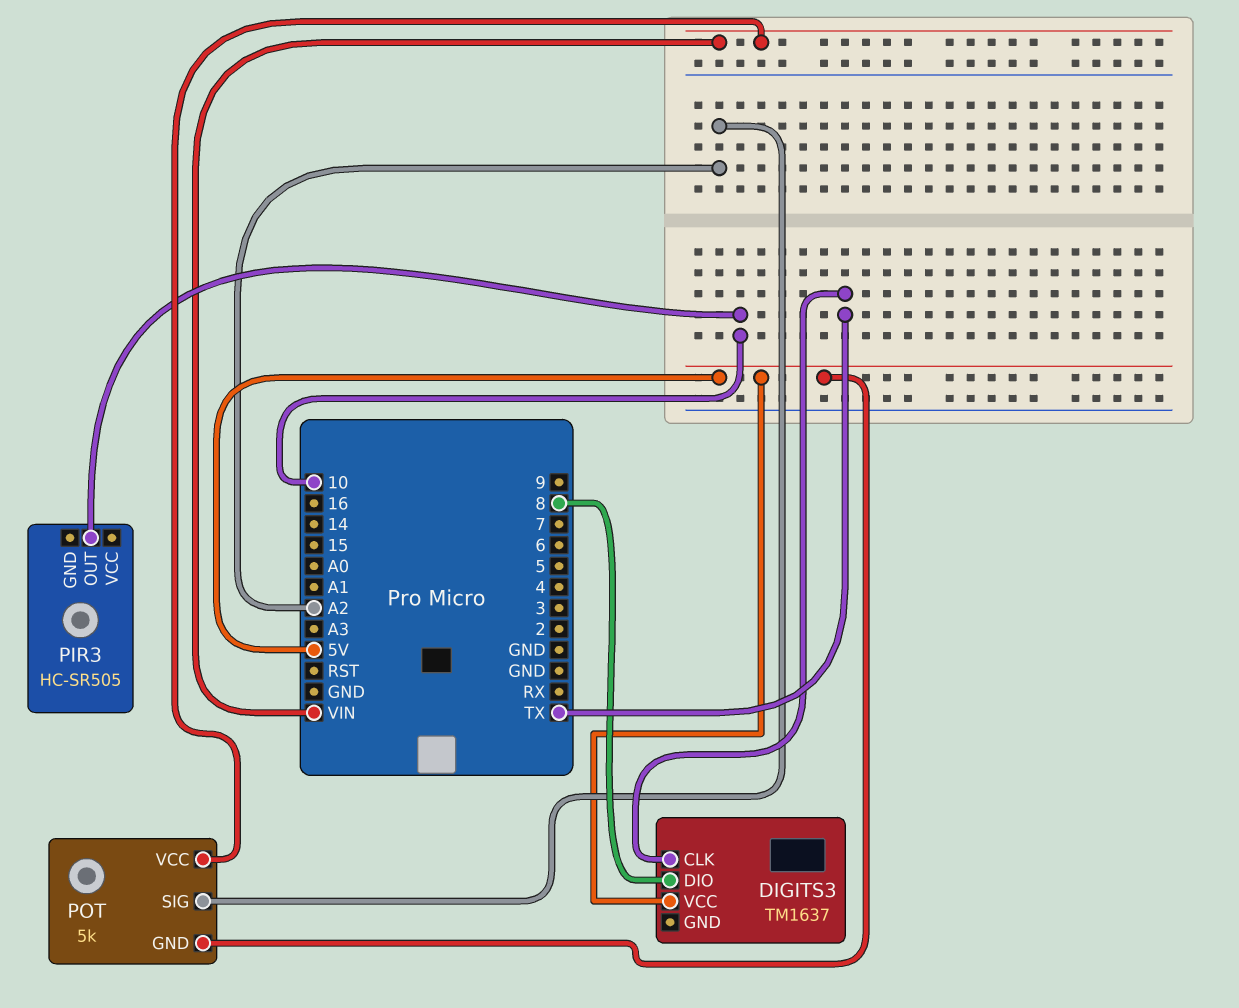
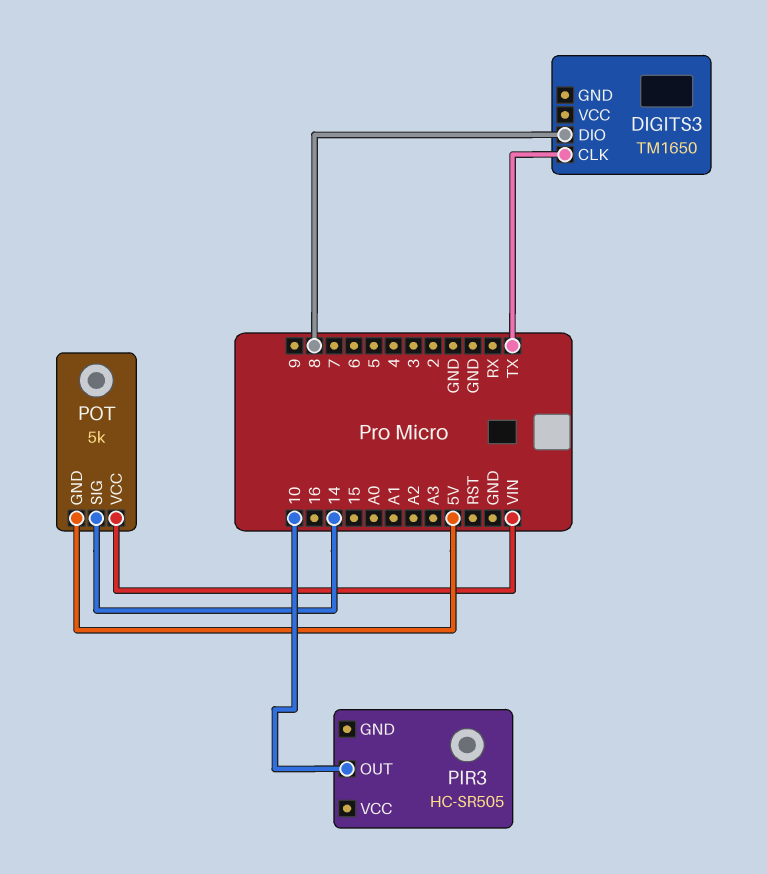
DIGITS3: TM1637 -> TM1650
DIGITS3 pin VCC: 5V -> none
POT pin SIG: A2 -> 14

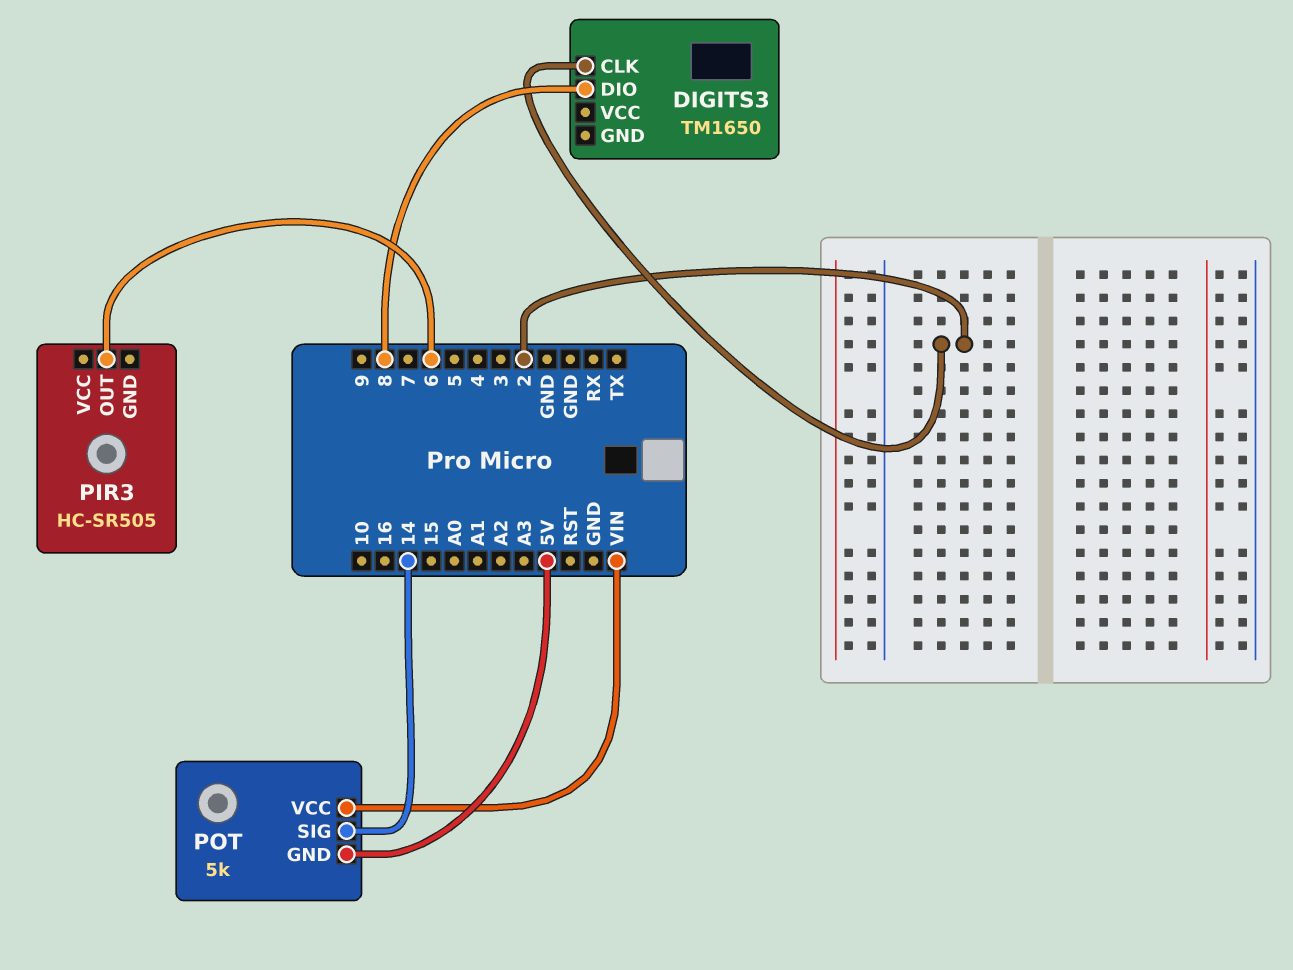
DIGITS3 pin CLK: TX -> 2
PIR3 pin OUT: 10 -> 6

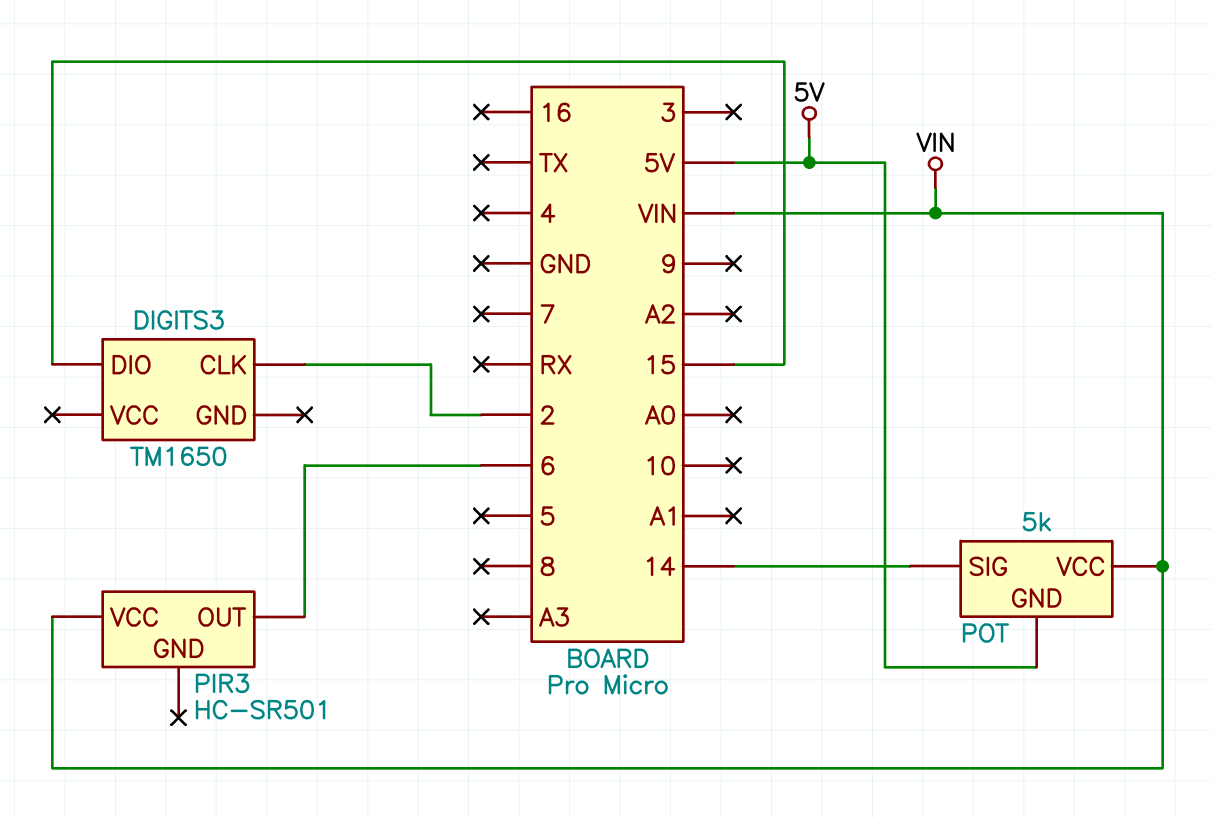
DIGITS3 pin DIO: 8 -> 15
PIR3: HC-SR505 -> HC-SR501
PIR3 pin VCC: none -> VIN

